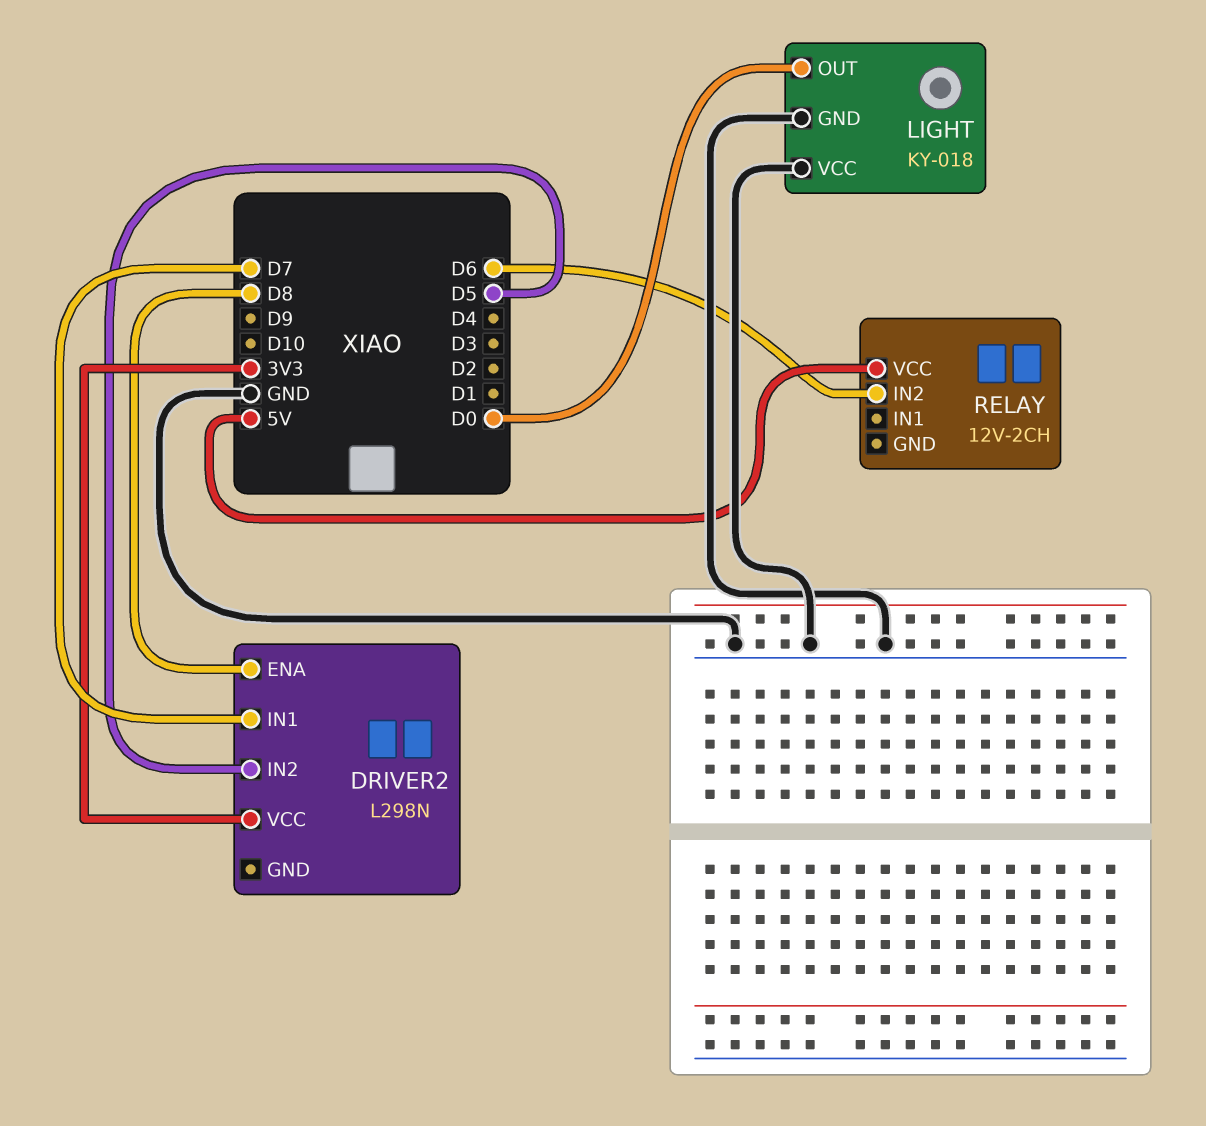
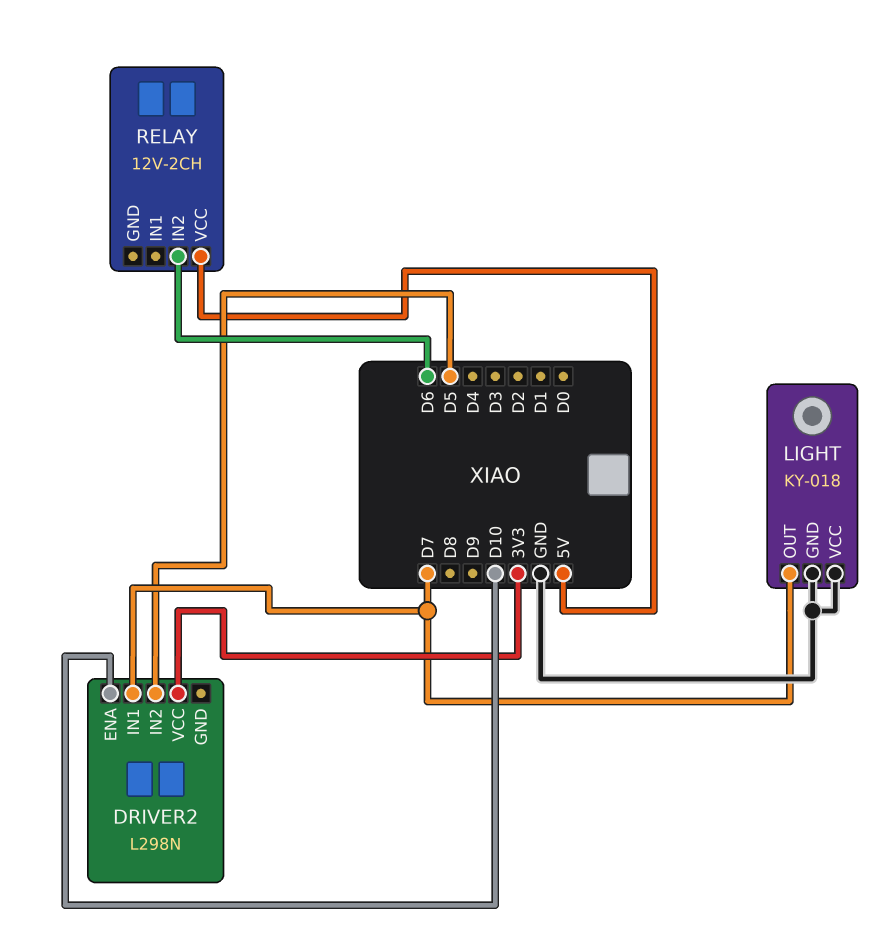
DRIVER2 pin ENA: D8 -> D10
LIGHT pin OUT: D0 -> D7

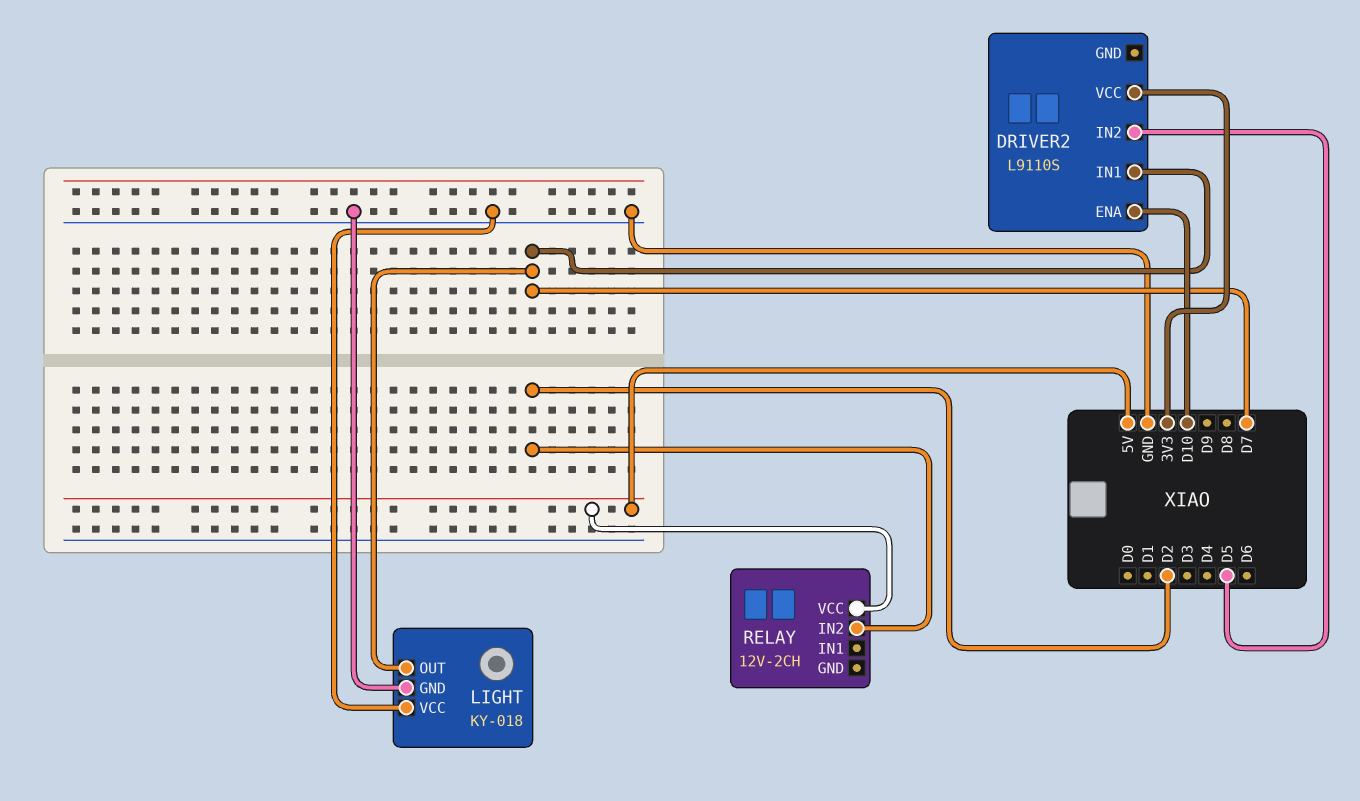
DRIVER2: L298N -> L9110S
RELAY pin IN2: D6 -> D2

